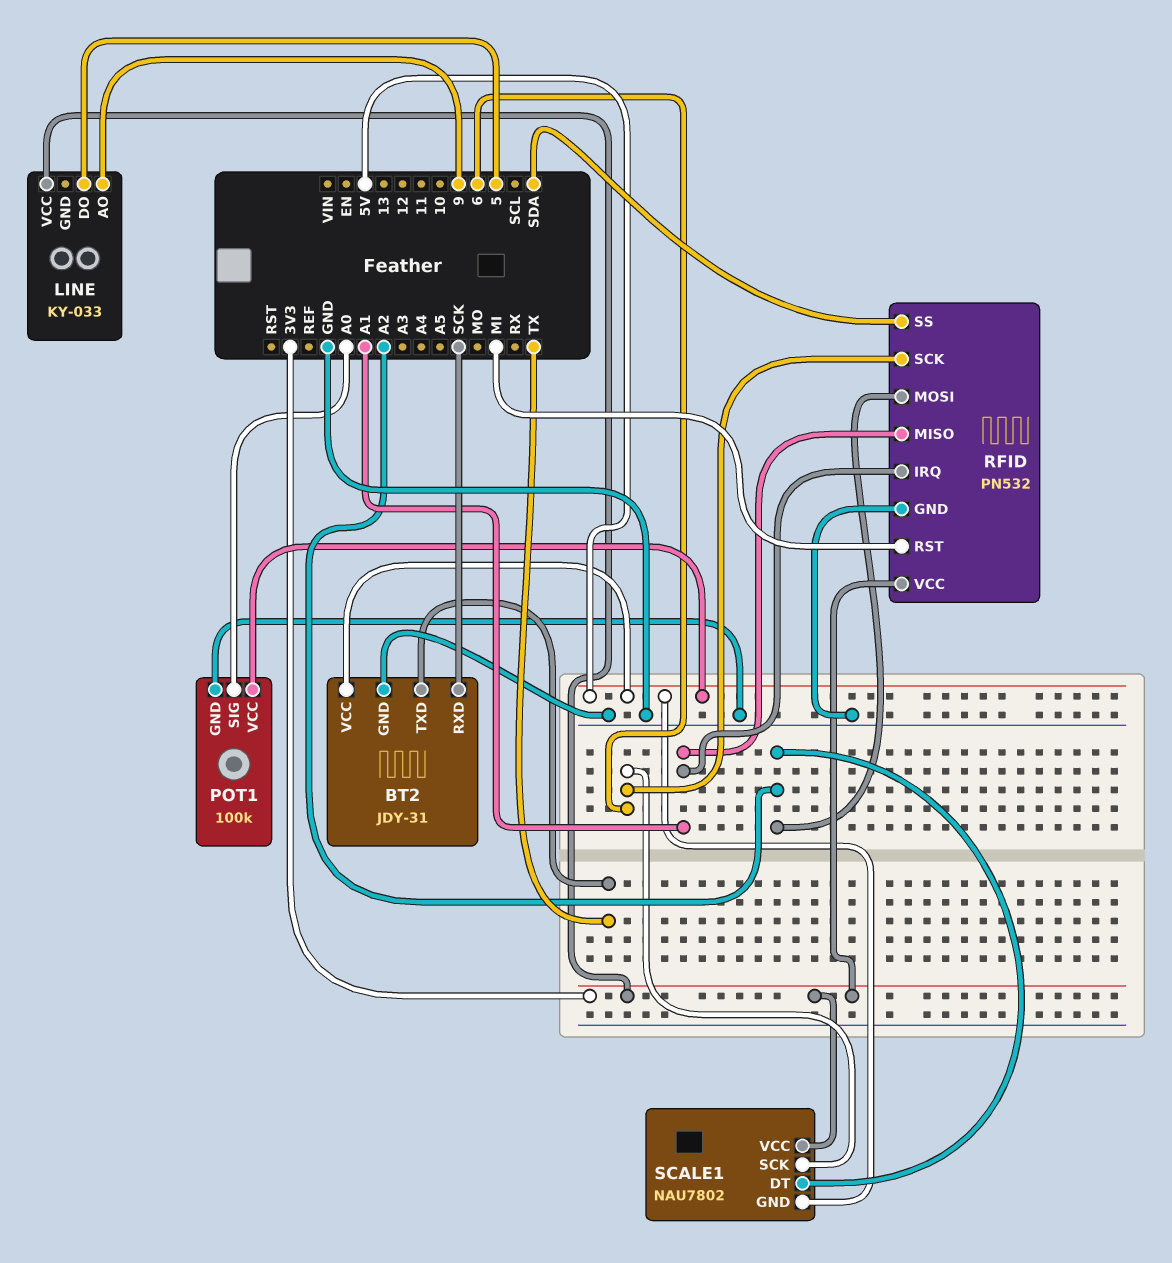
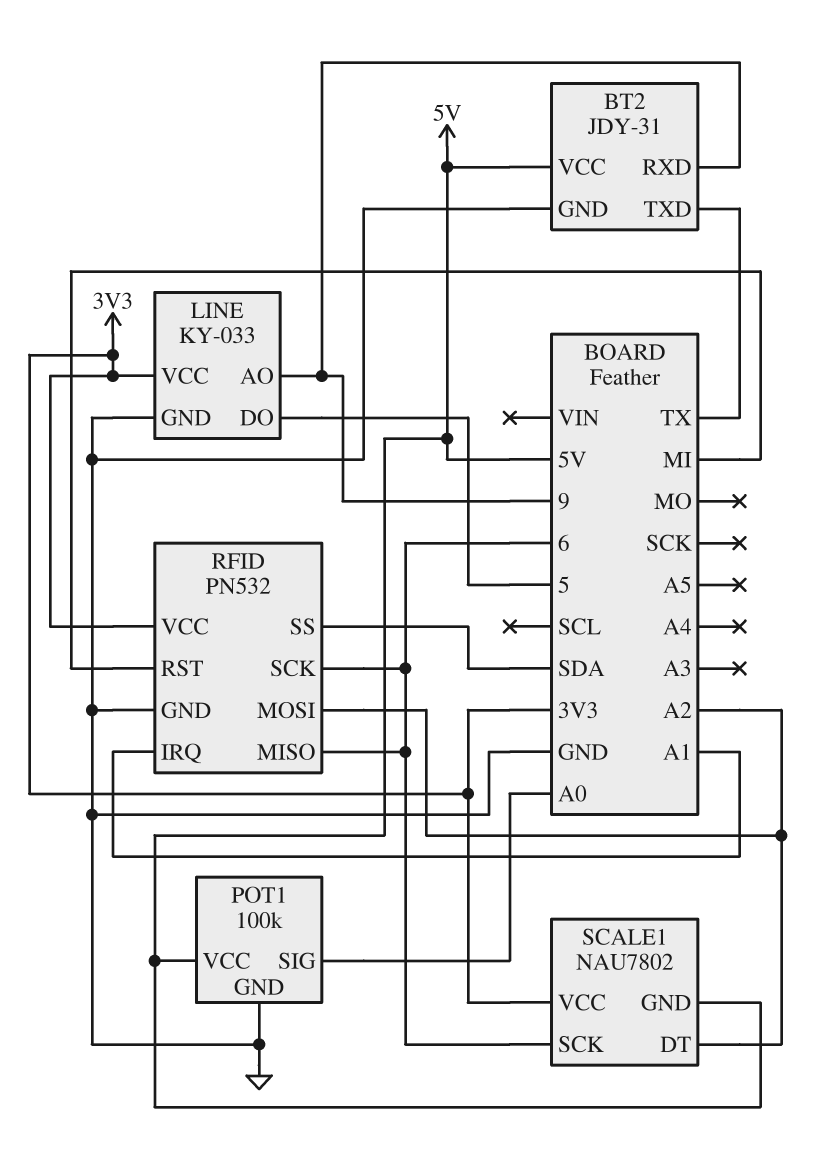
BT2 pin RXD: SCK -> 9
LINE pin GND: none -> GND
RFID pin MISO: A1 -> 6

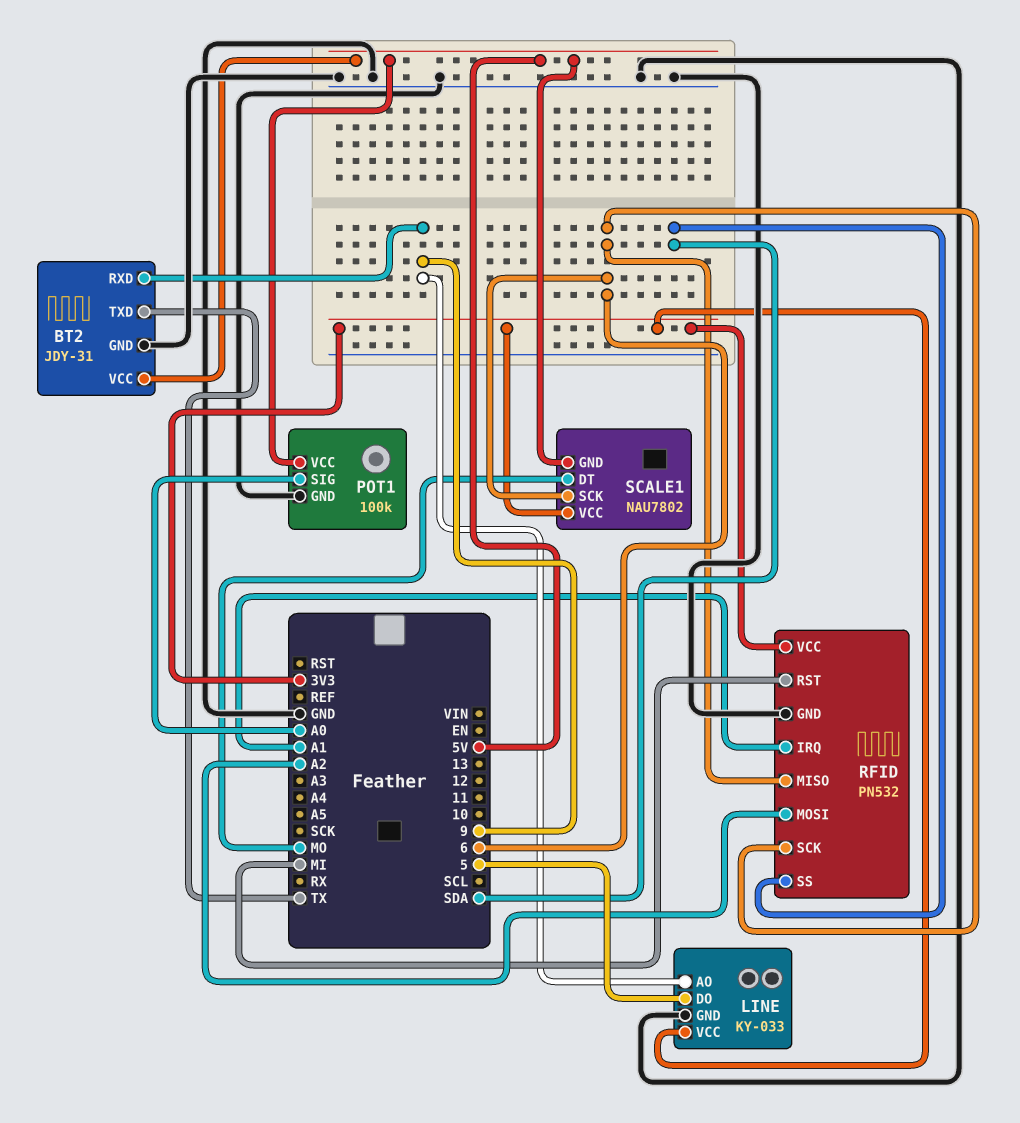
SCALE1 pin DT: A2 -> MO

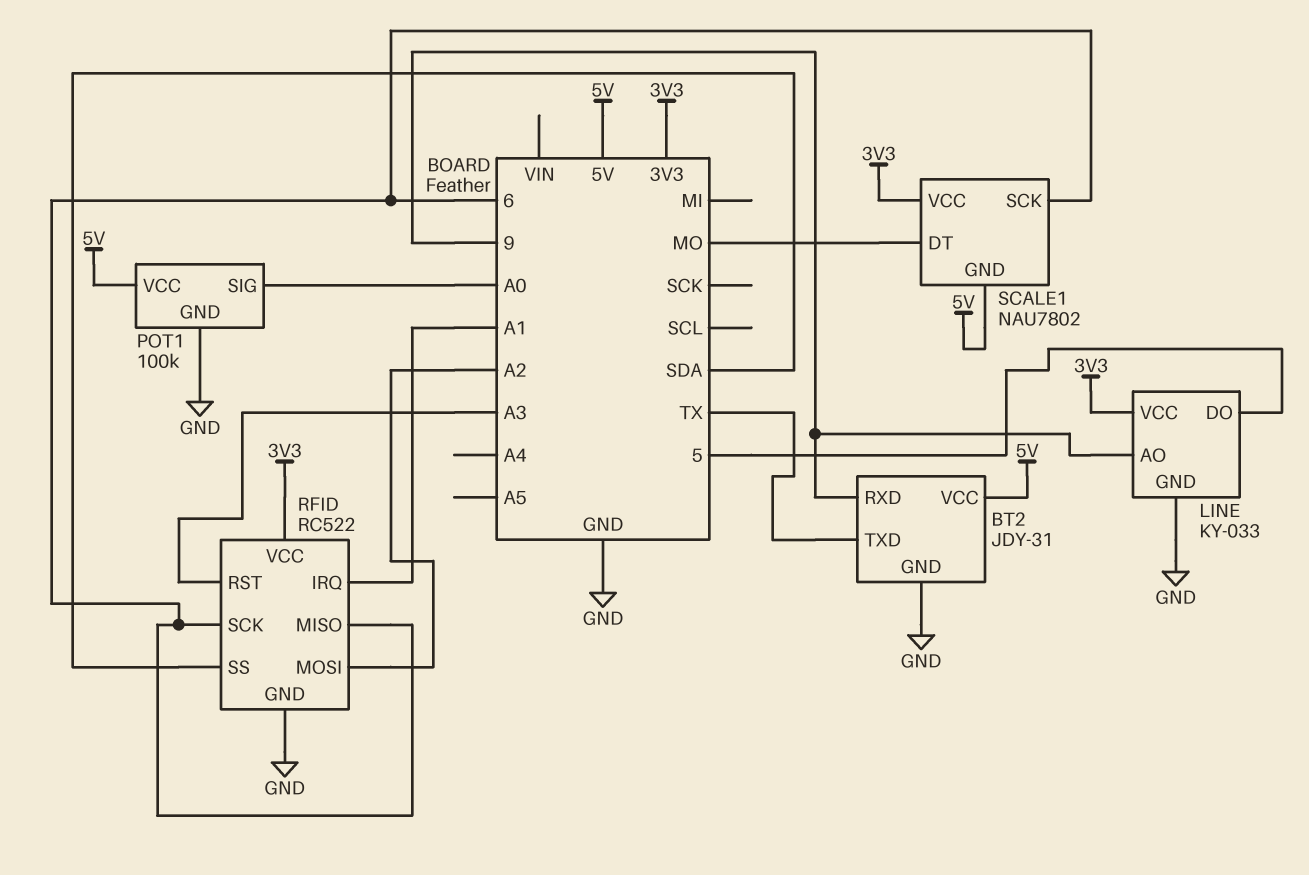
RFID: PN532 -> RC522
RFID pin RST: MI -> A3

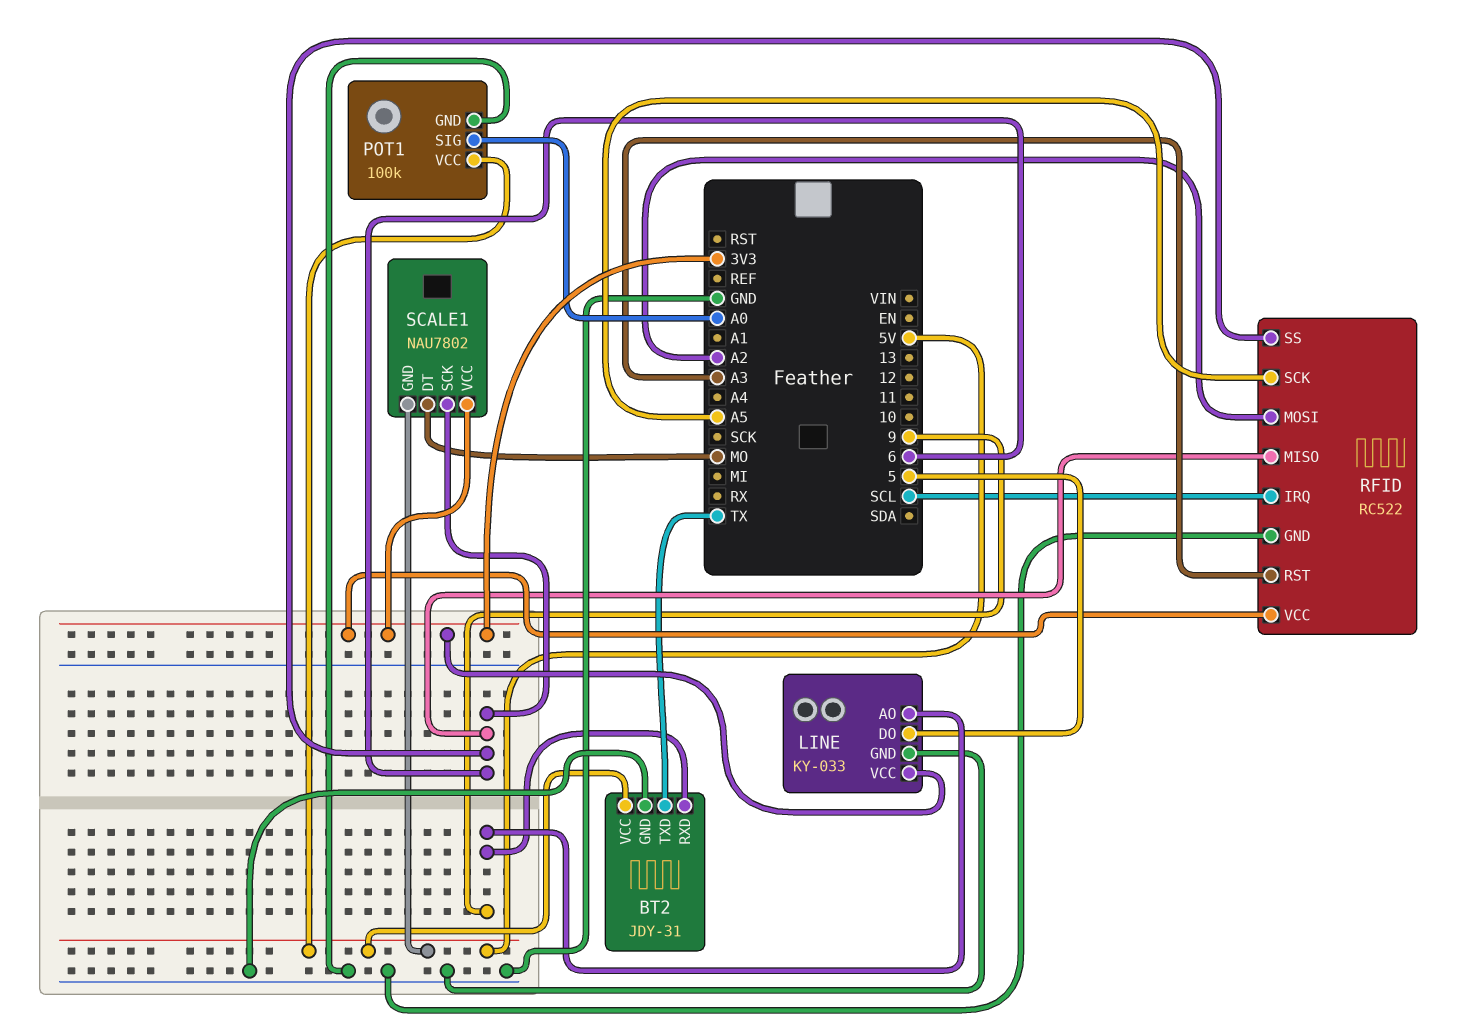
RFID pin IRQ: A1 -> SCL
RFID pin SCK: 6 -> A5
RFID pin SS: SDA -> 6

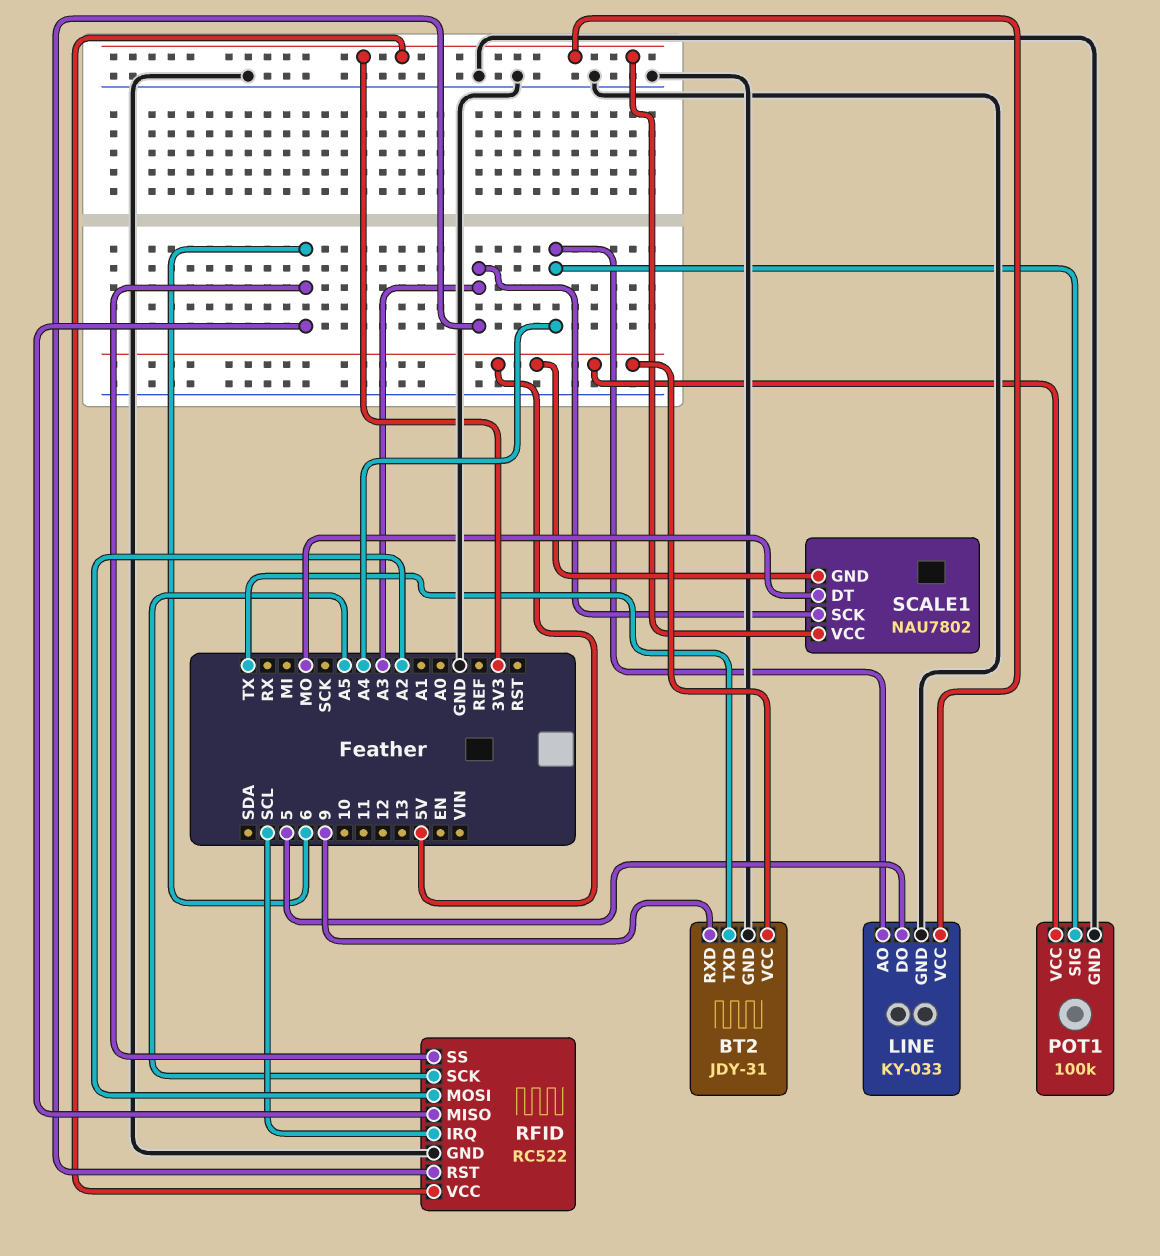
LINE pin AO: 9 -> A4
POT1 pin SIG: A0 -> A4
SCALE1 pin SCK: 6 -> A3

